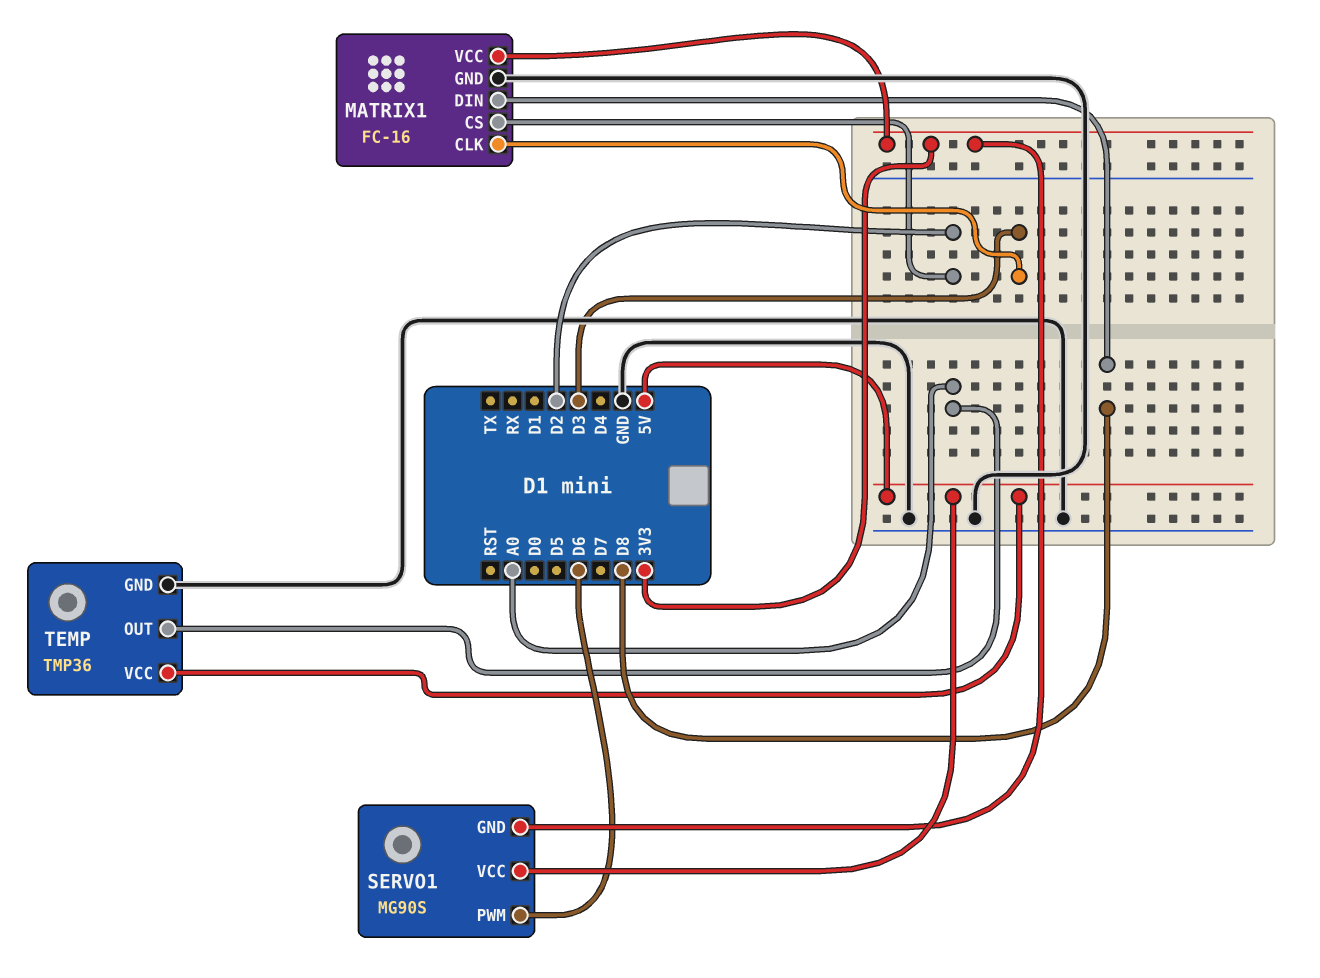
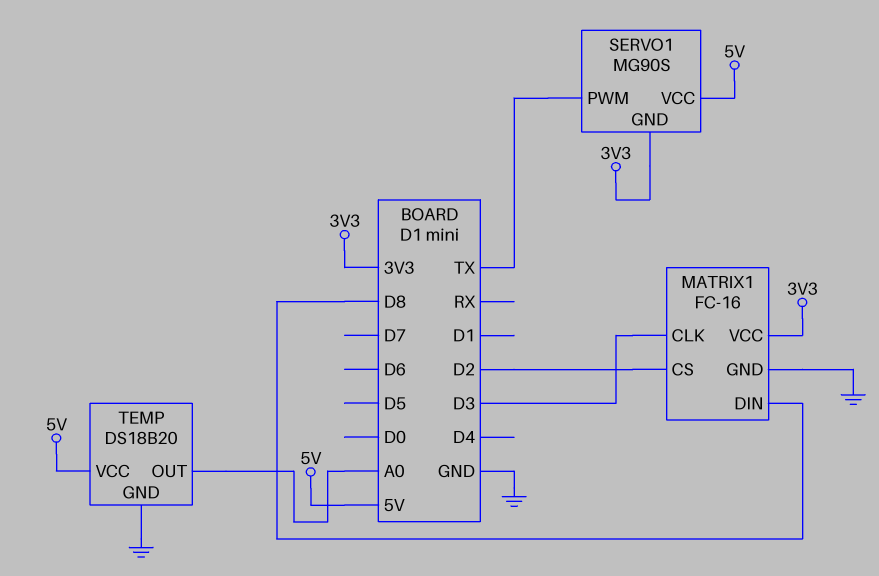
SERVO1 pin PWM: D6 -> TX
TEMP: TMP36 -> DS18B20

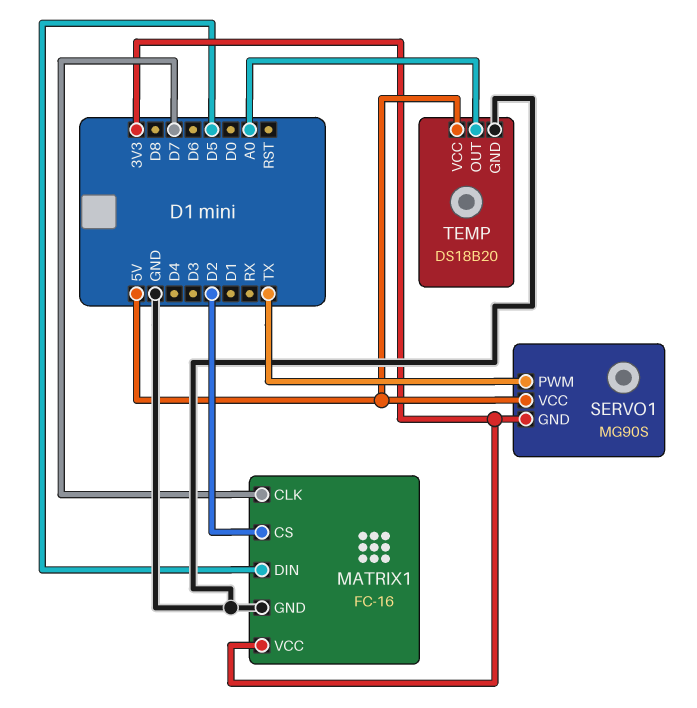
MATRIX1 pin CLK: D3 -> D7
MATRIX1 pin DIN: D8 -> D5

